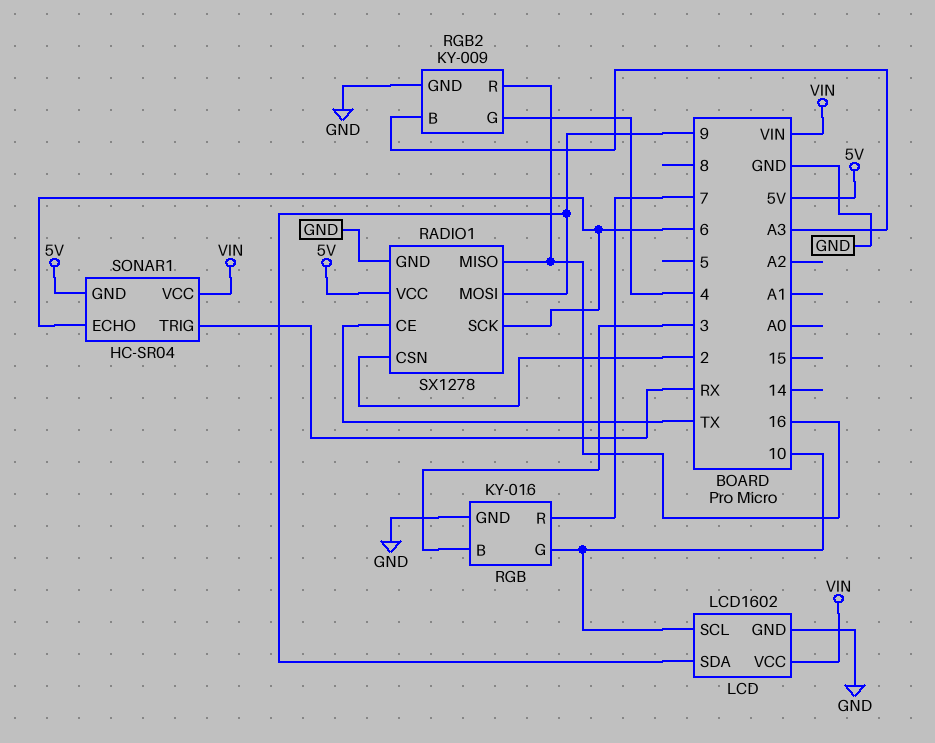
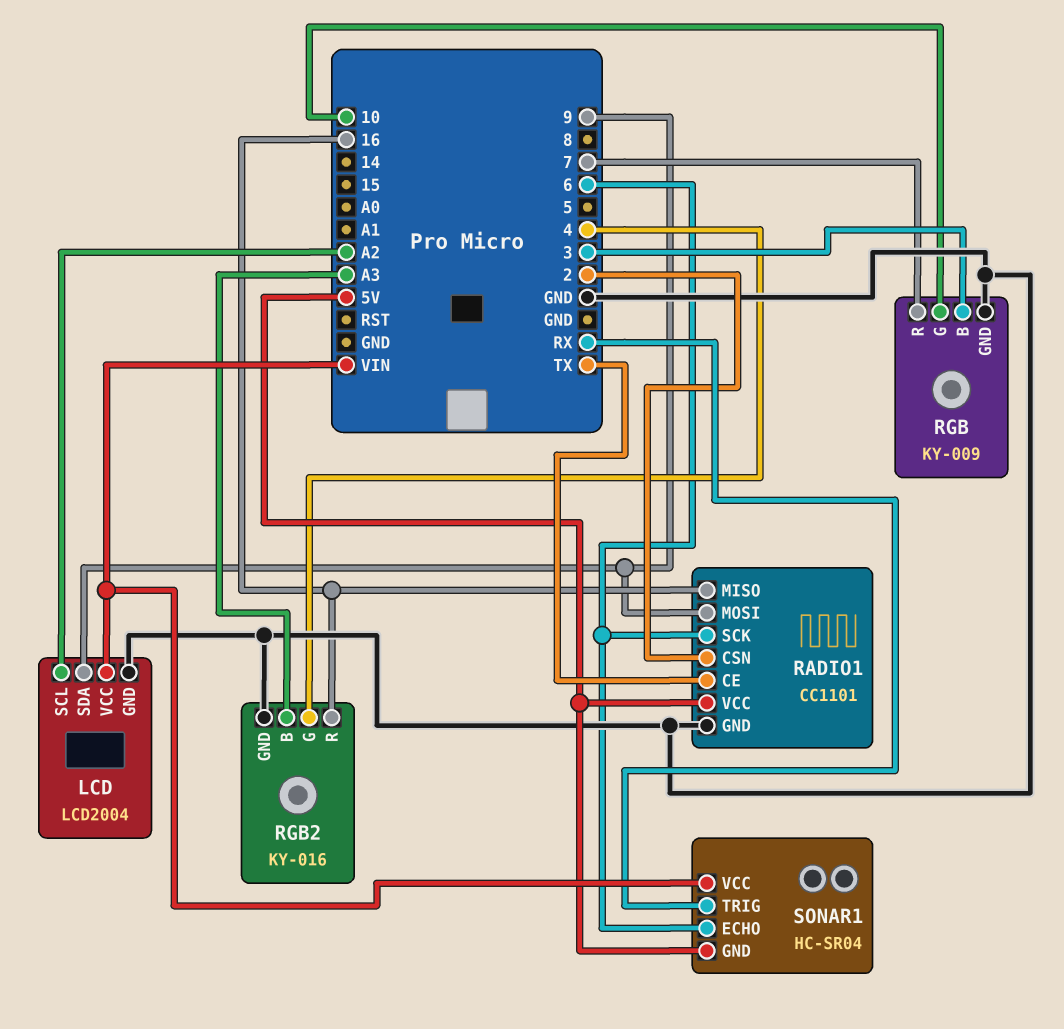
LCD: LCD1602 -> LCD2004
LCD pin SCL: 10 -> A2
RADIO1: SX1278 -> CC1101
RGB: KY-016 -> KY-009
RGB2: KY-009 -> KY-016

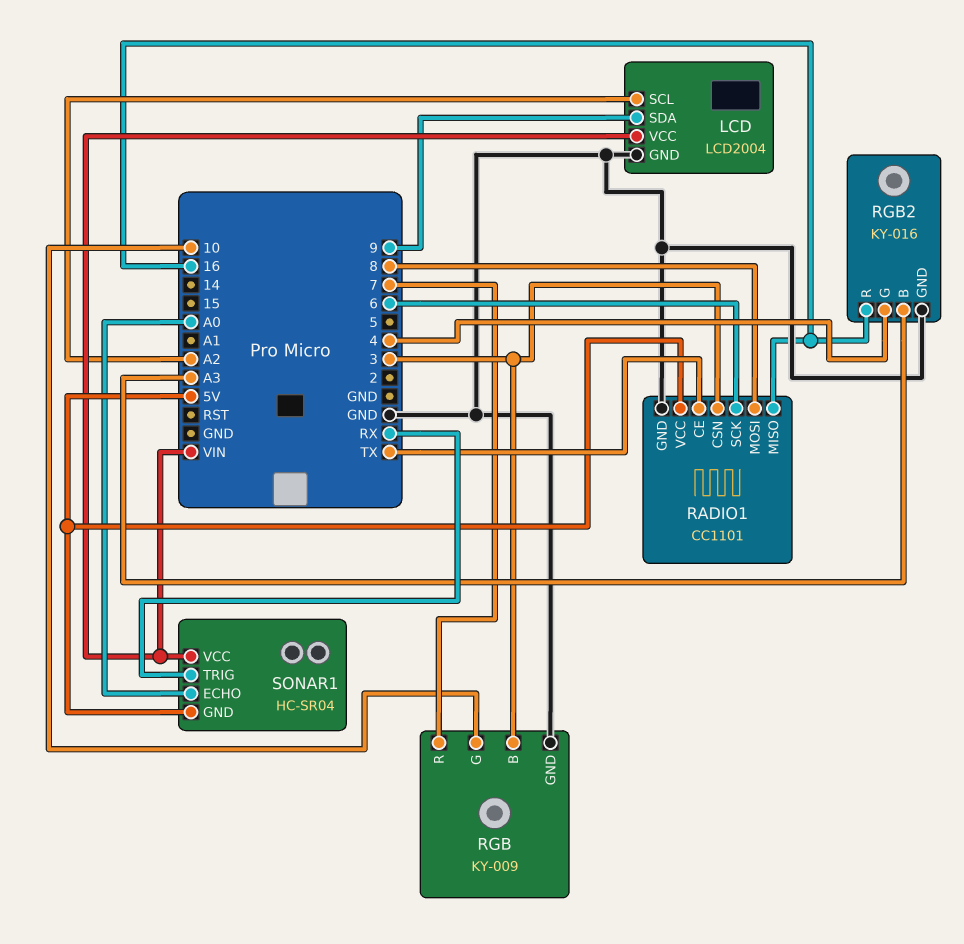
RADIO1 pin CSN: 2 -> 3
RADIO1 pin MOSI: 9 -> 8
SONAR1 pin ECHO: 6 -> A0

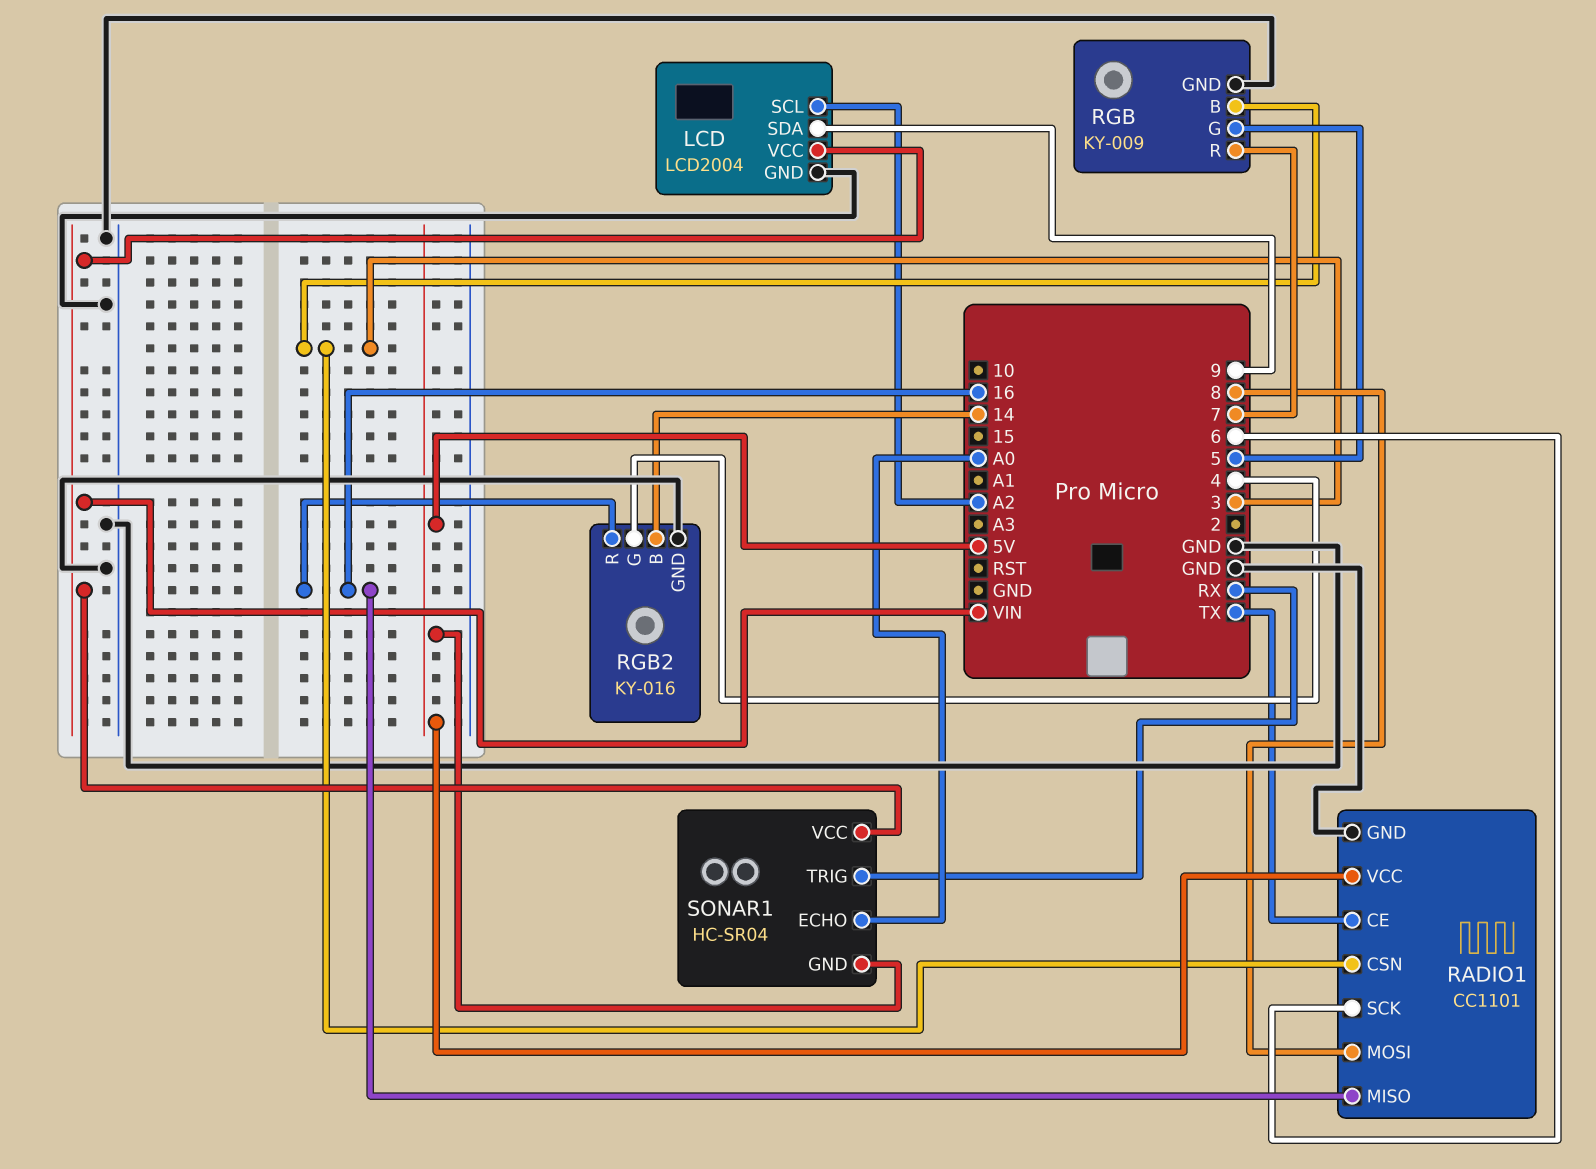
RGB pin G: 10 -> 5
RGB2 pin B: A3 -> 14

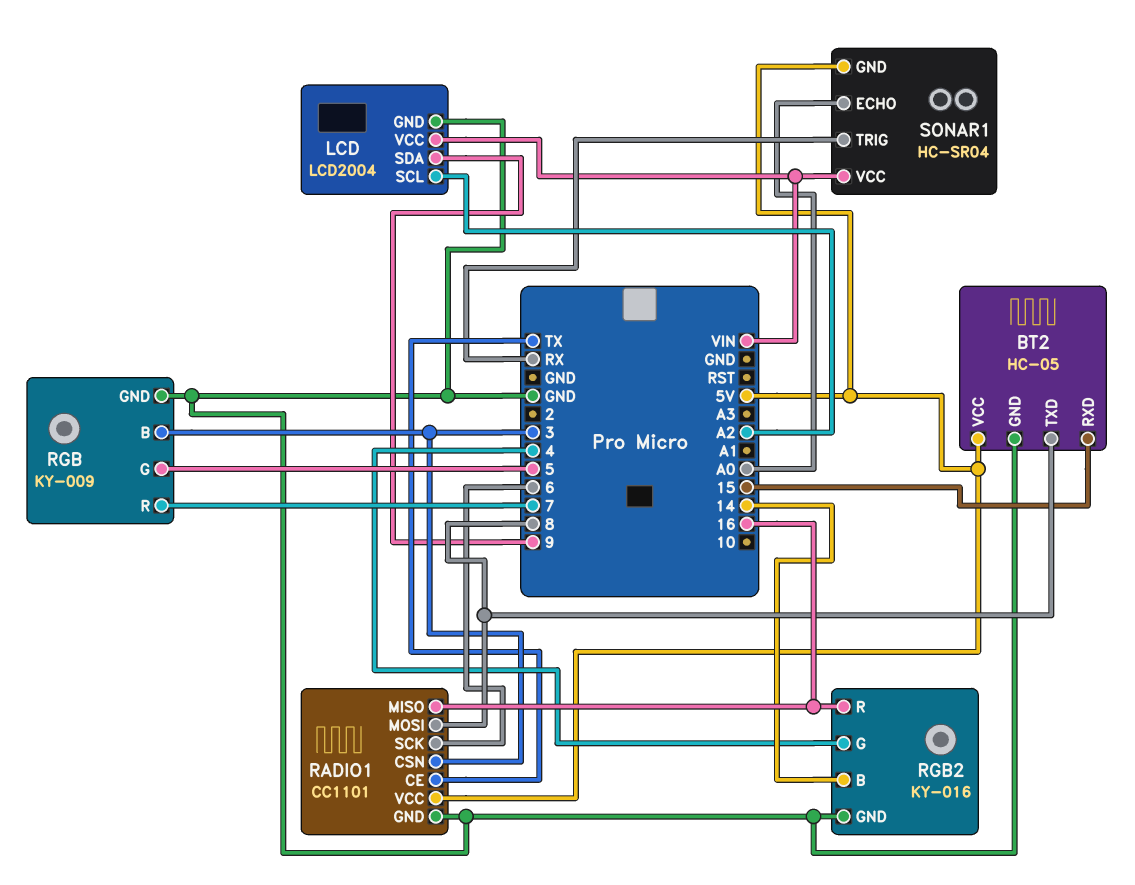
BT2: none -> HC-05
BT2 pin GND: none -> GND
BT2 pin RXD: none -> 15
BT2 pin TXD: none -> 8
BT2 pin VCC: none -> 5V

